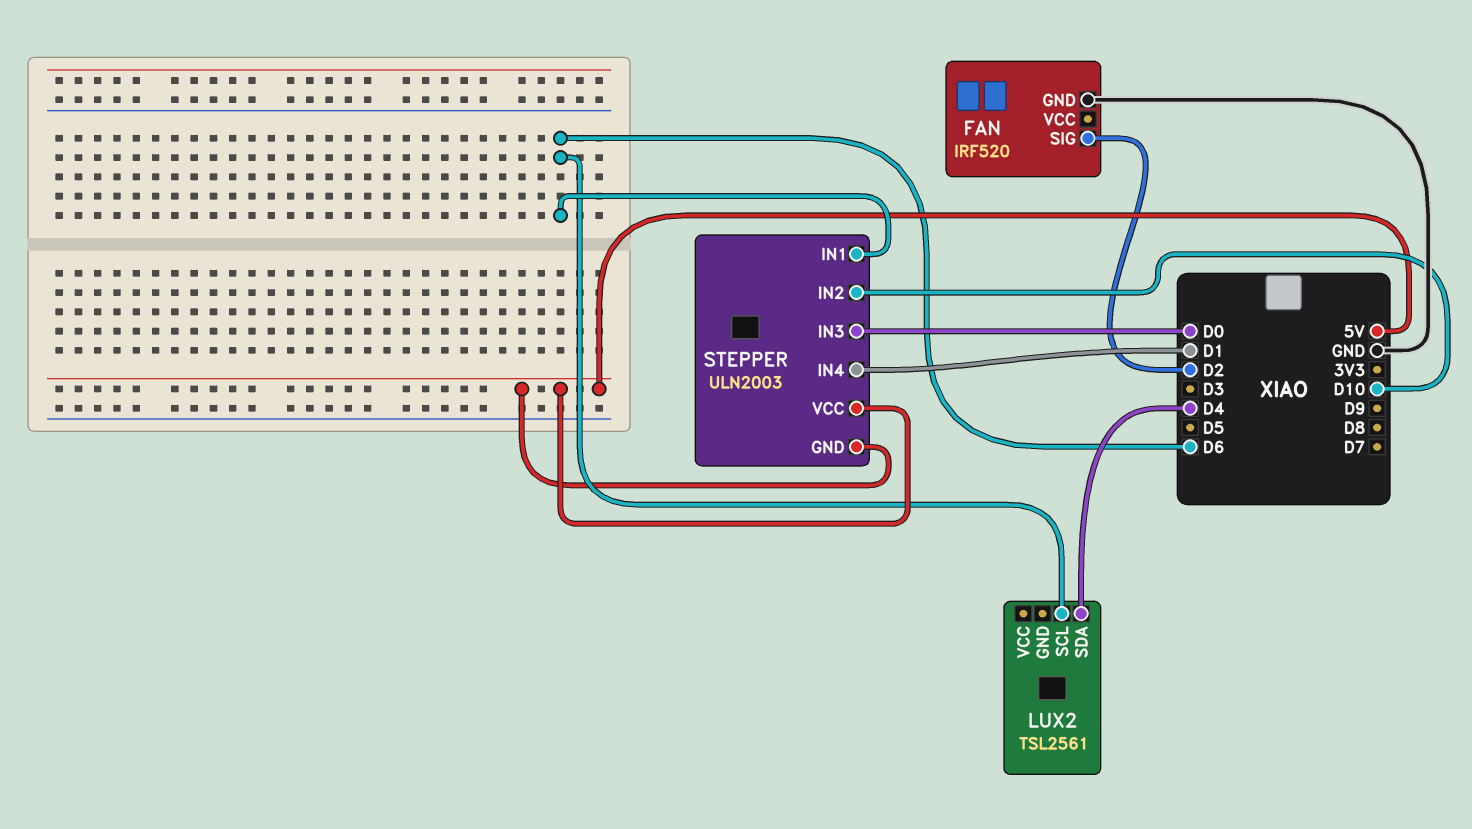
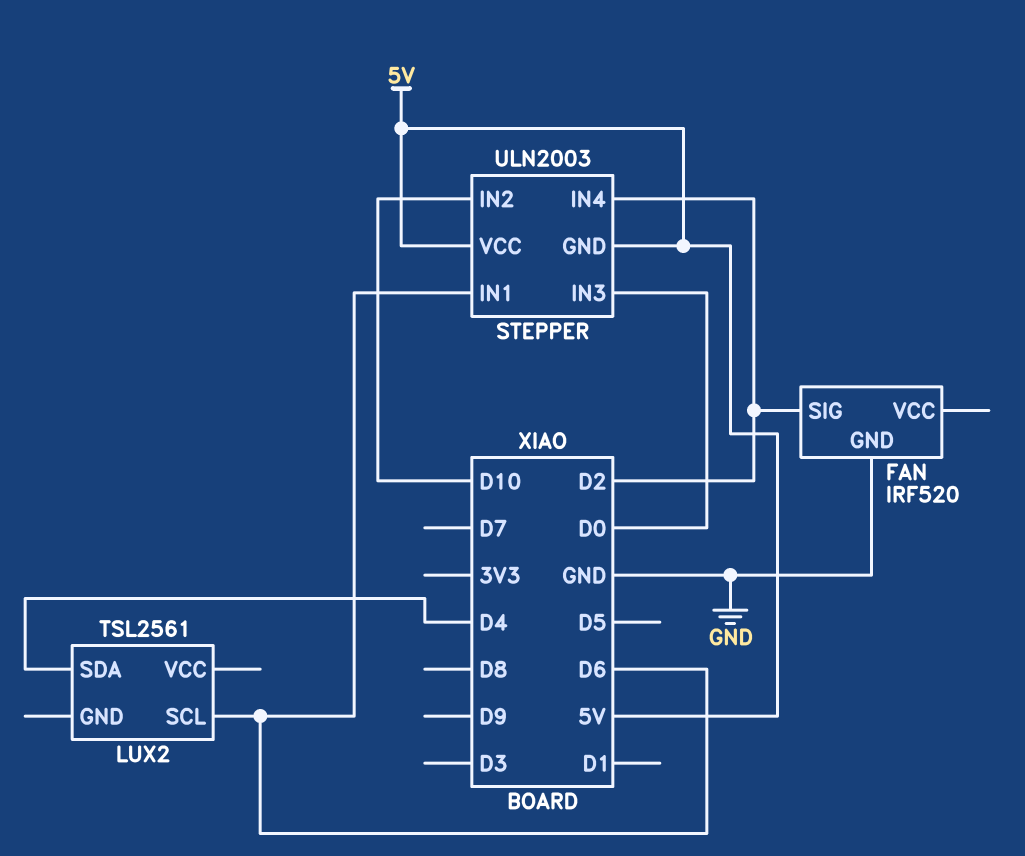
STEPPER pin IN4: D1 -> D2

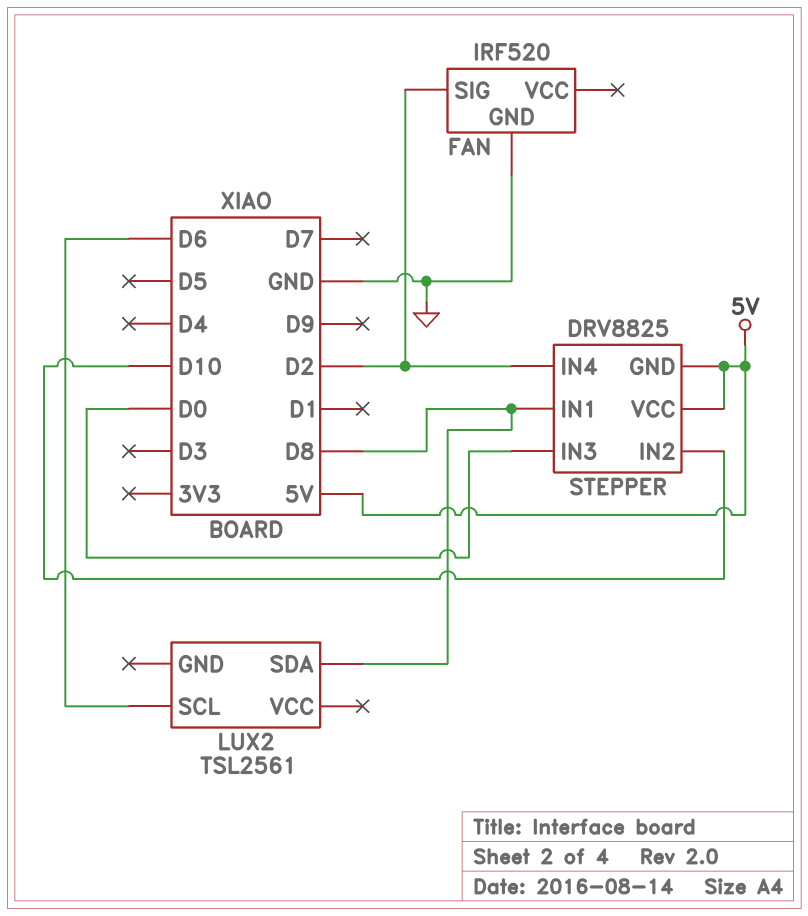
LUX2 pin SDA: D4 -> D8
STEPPER: ULN2003 -> DRV8825
STEPPER pin IN1: D6 -> D8

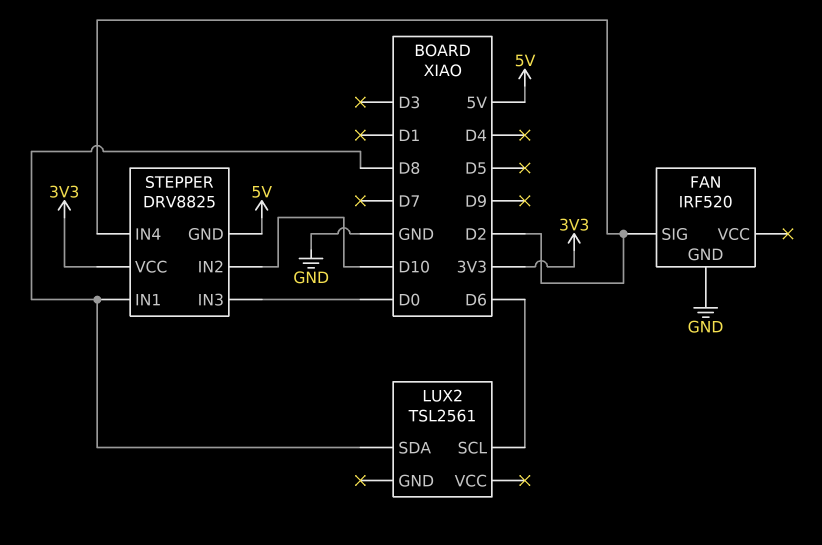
STEPPER pin VCC: 5V -> 3V3

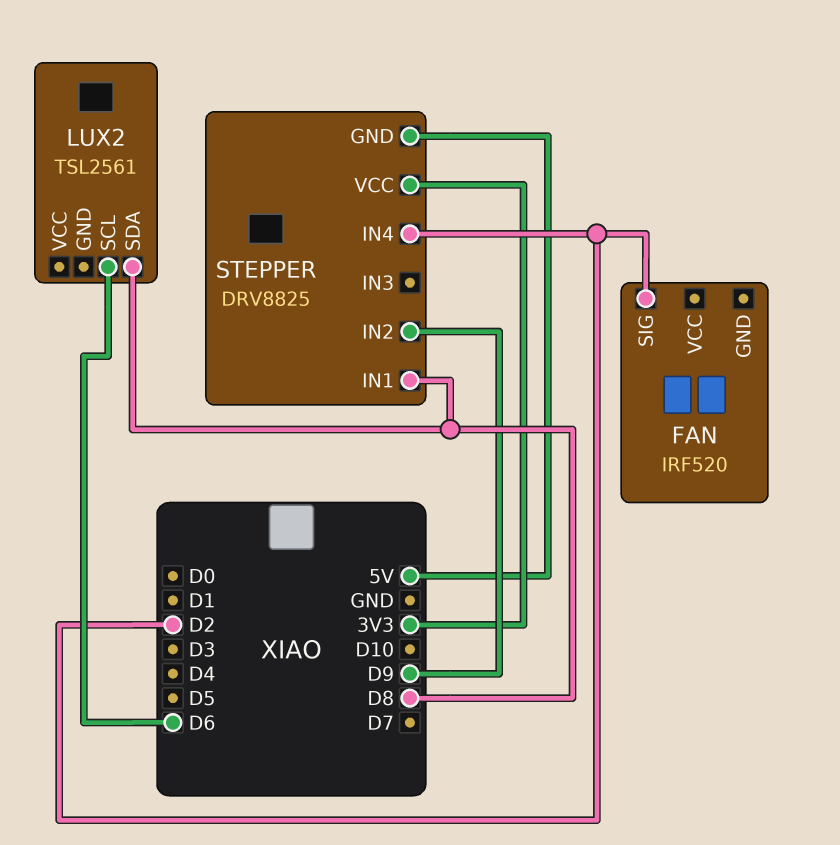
FAN pin GND: GND -> none
STEPPER pin IN2: D10 -> D9
STEPPER pin IN3: D0 -> none

